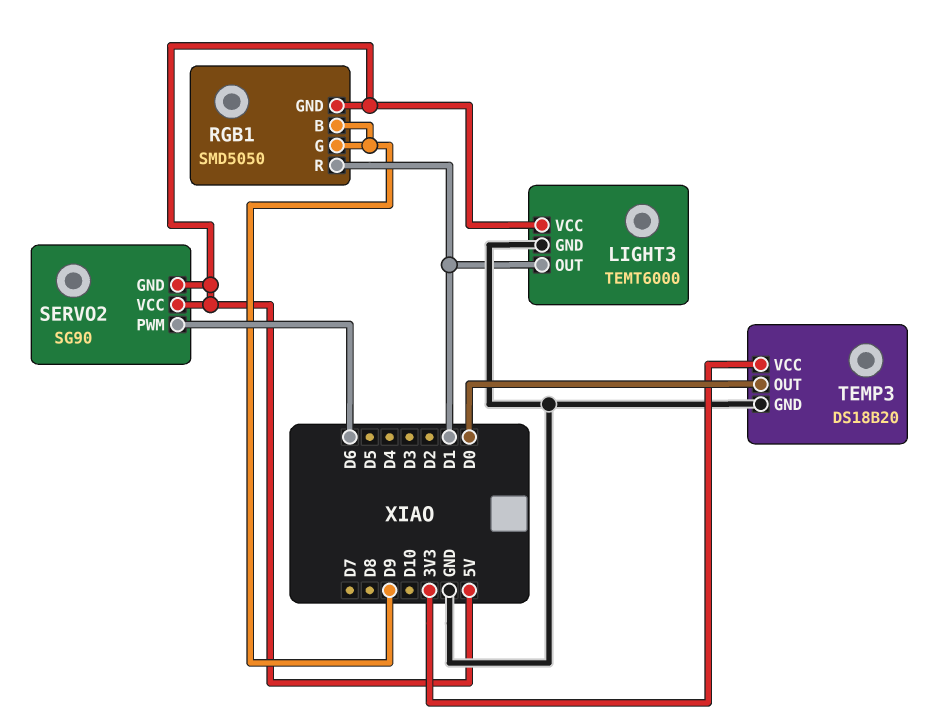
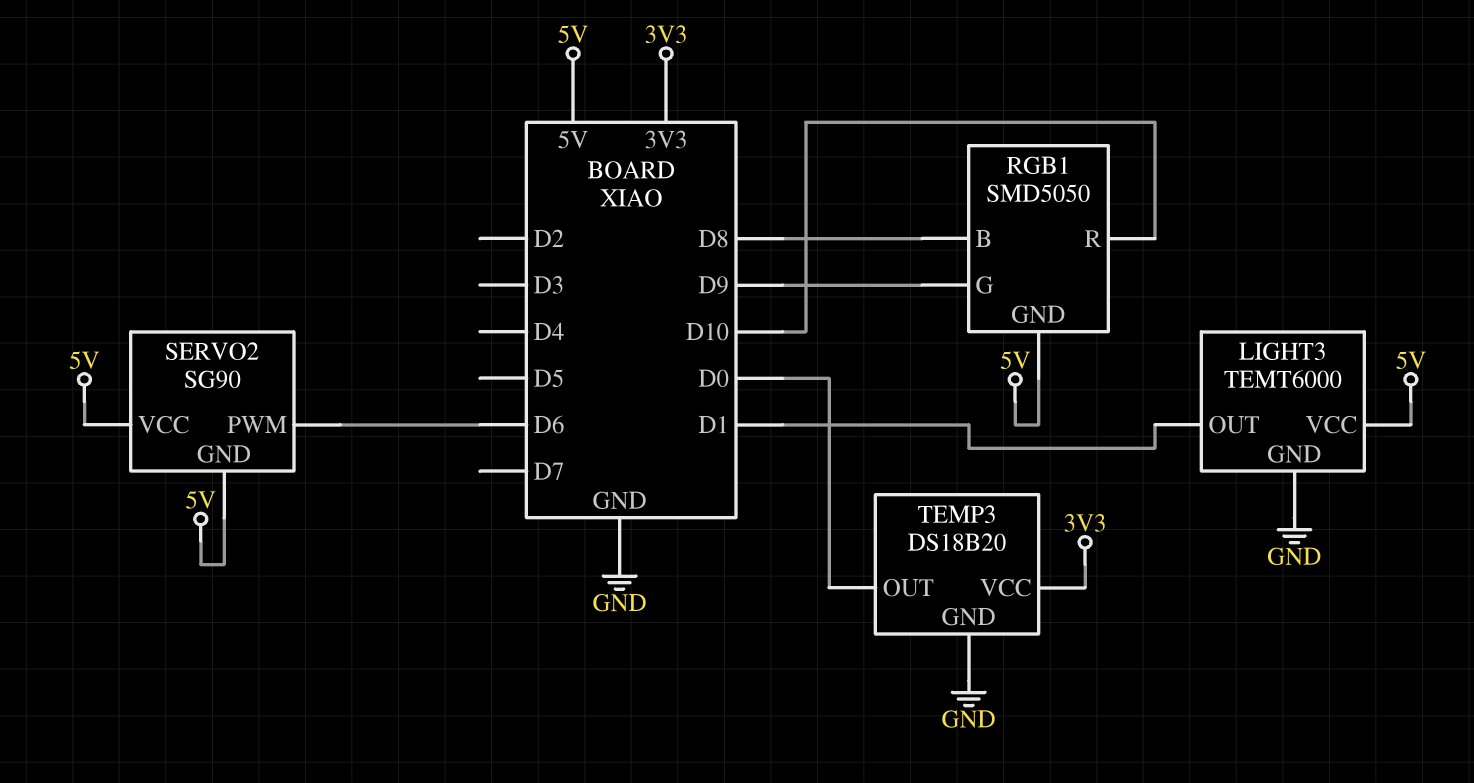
RGB1 pin B: D9 -> D8
RGB1 pin R: D1 -> D10

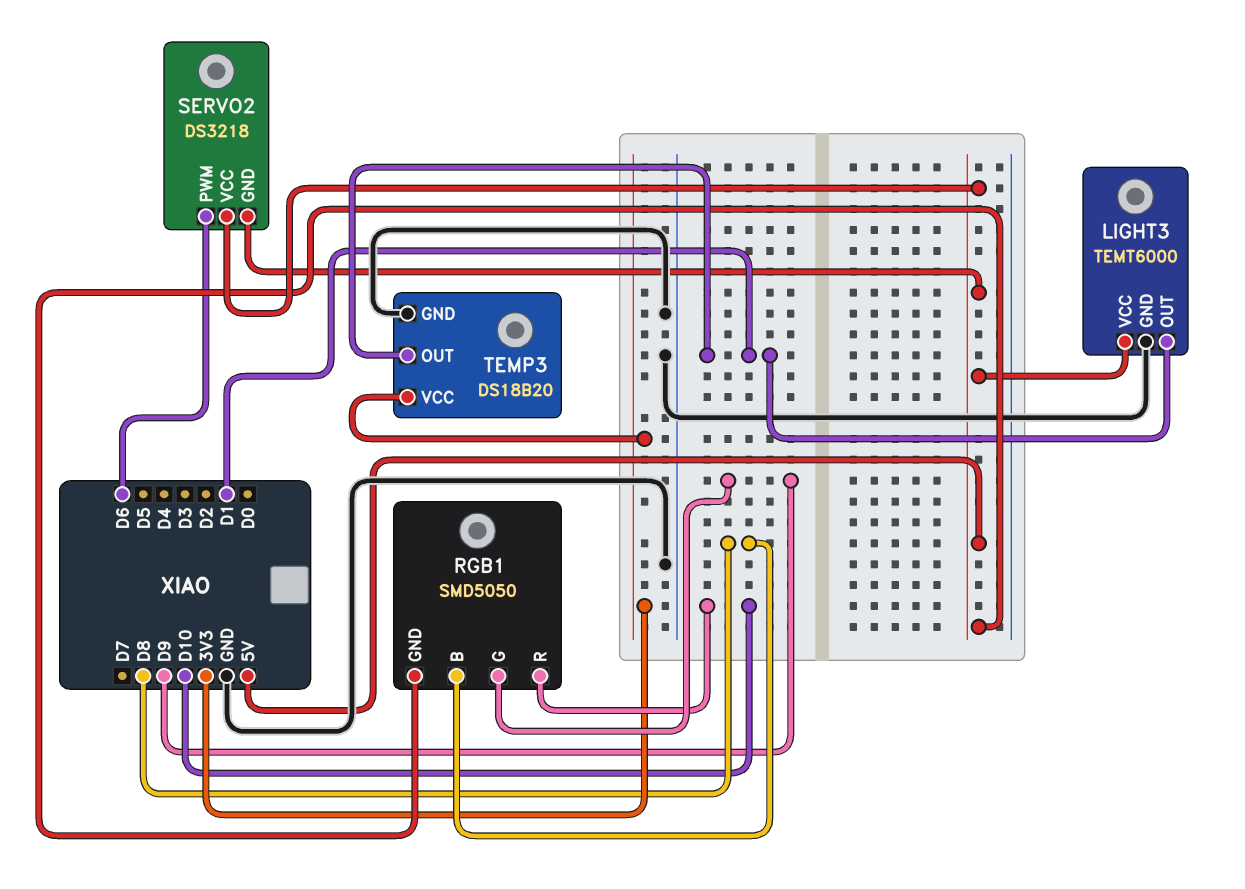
SERVO2: SG90 -> DS3218
TEMP3 pin OUT: D0 -> D1

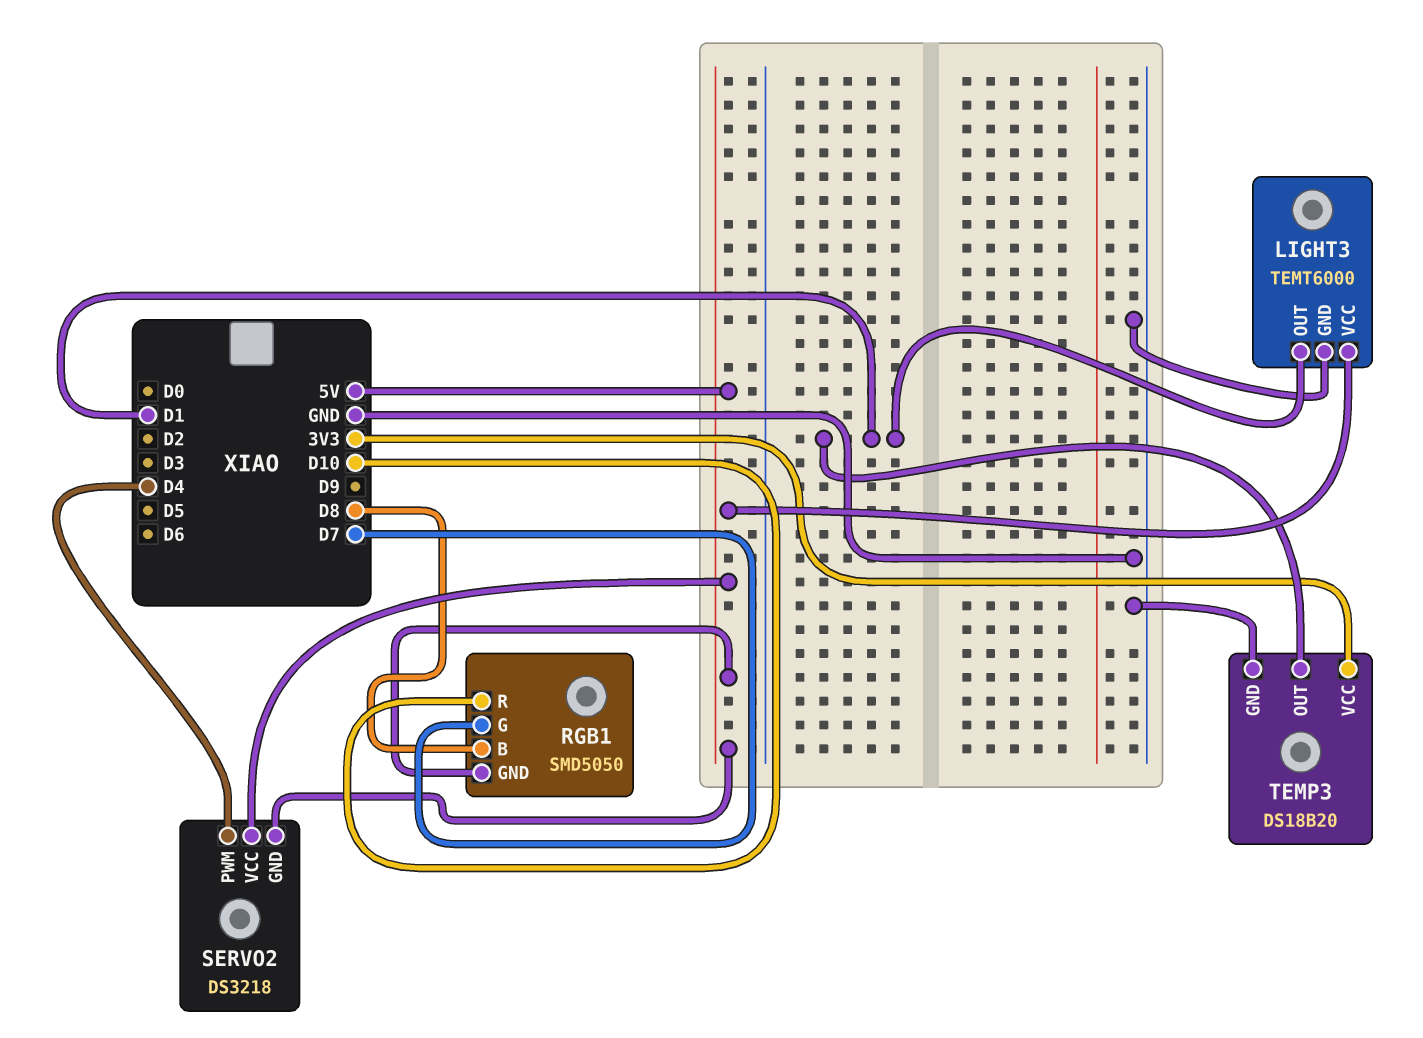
RGB1 pin G: D9 -> D7
SERVO2 pin PWM: D6 -> D4

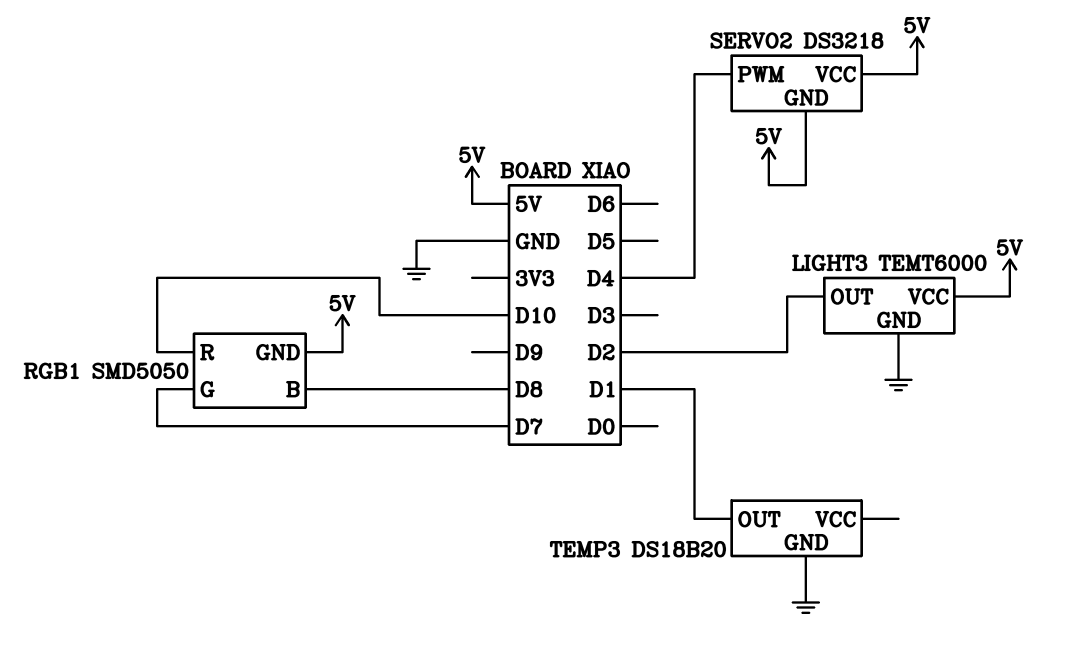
LIGHT3 pin OUT: D1 -> D2
TEMP3 pin VCC: 3V3 -> none

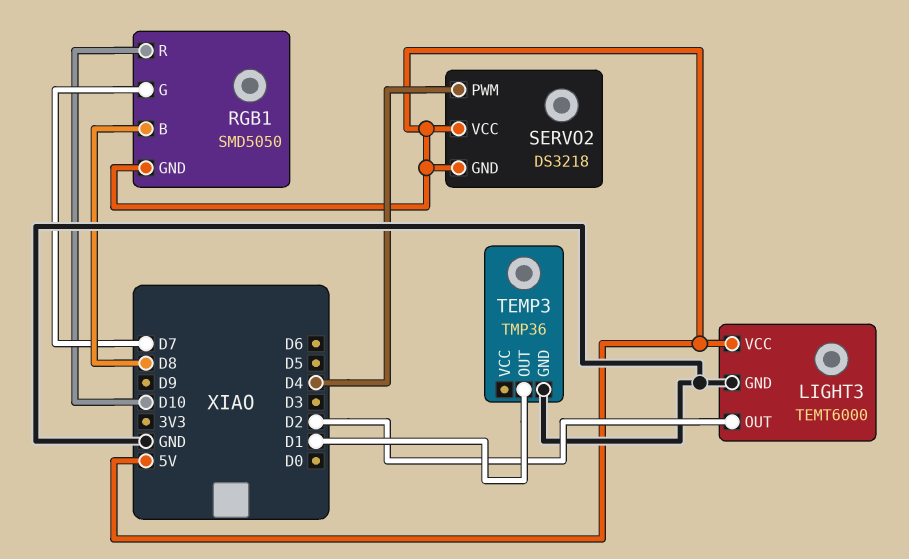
TEMP3: DS18B20 -> TMP36

